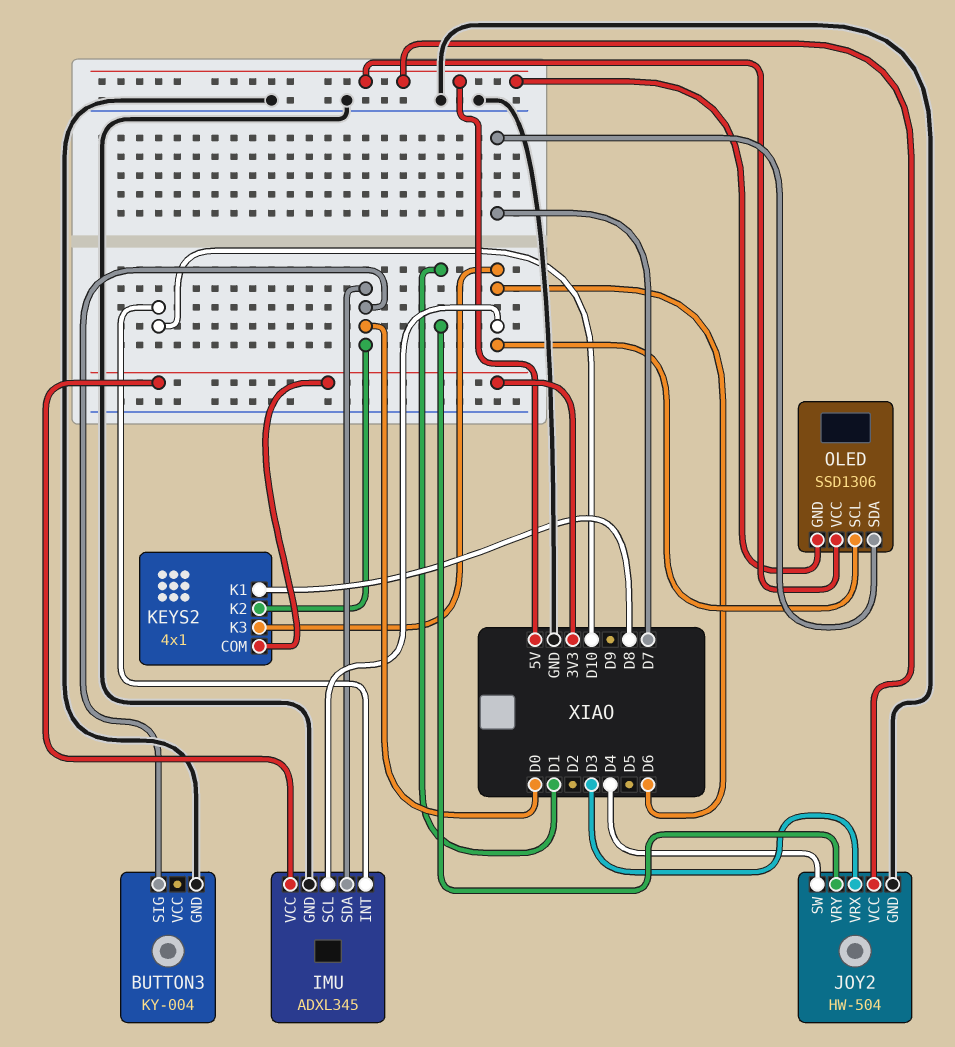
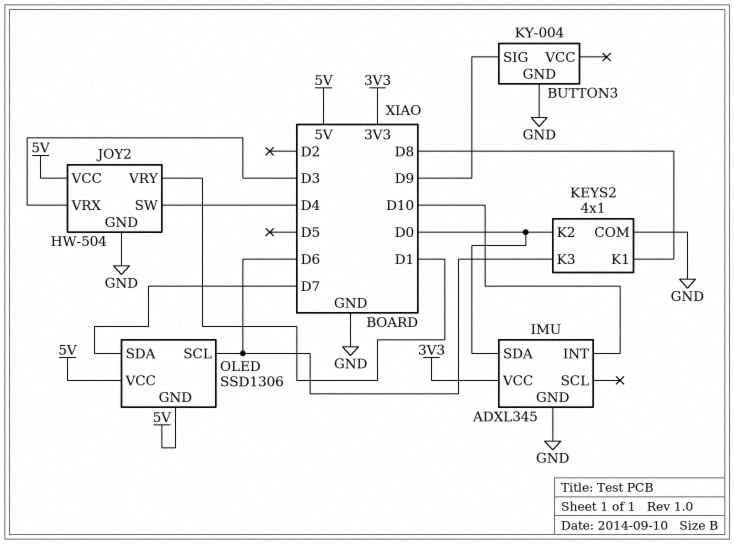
BUTTON3 pin SIG: D0 -> D9
IMU pin SCL: D6 -> none
KEYS2 pin COM: 3V3 -> GND

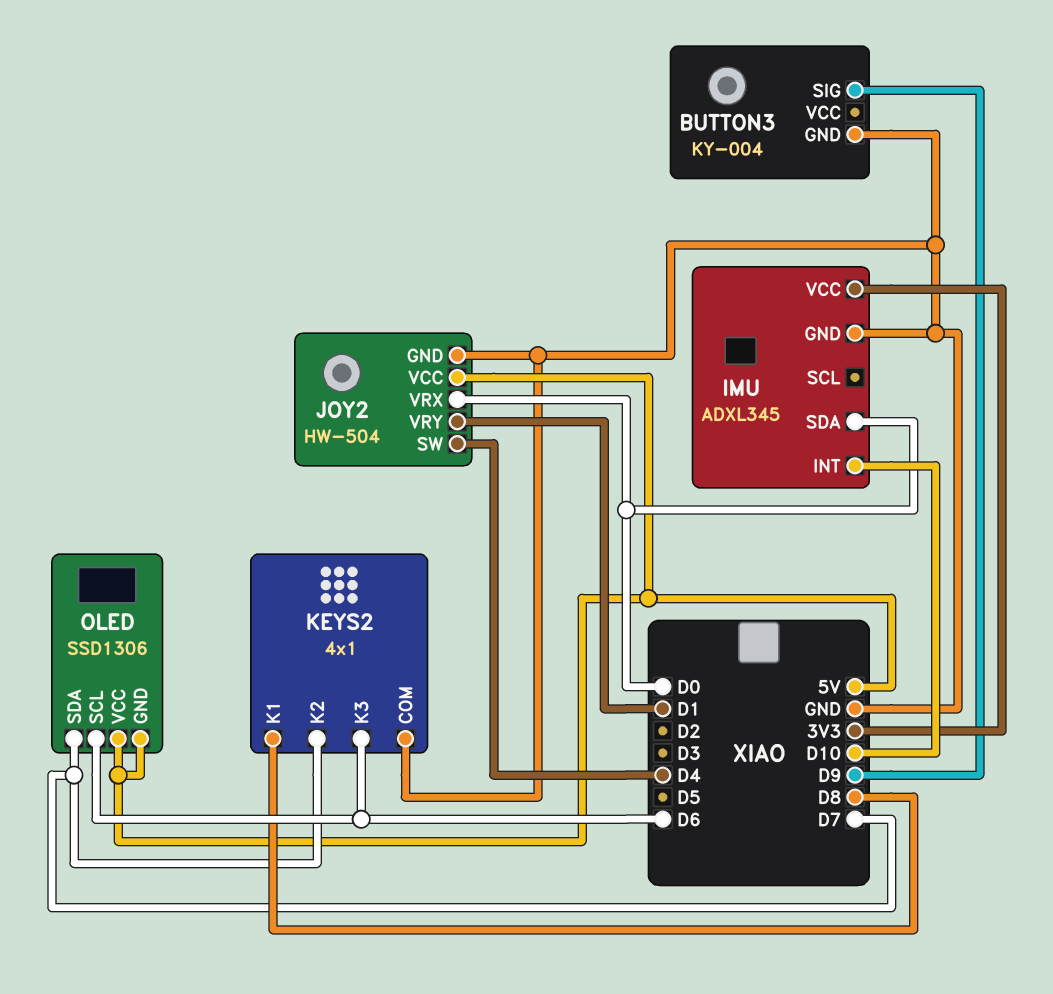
JOY2 pin VRX: D3 -> D0
KEYS2 pin K2: D0 -> D7

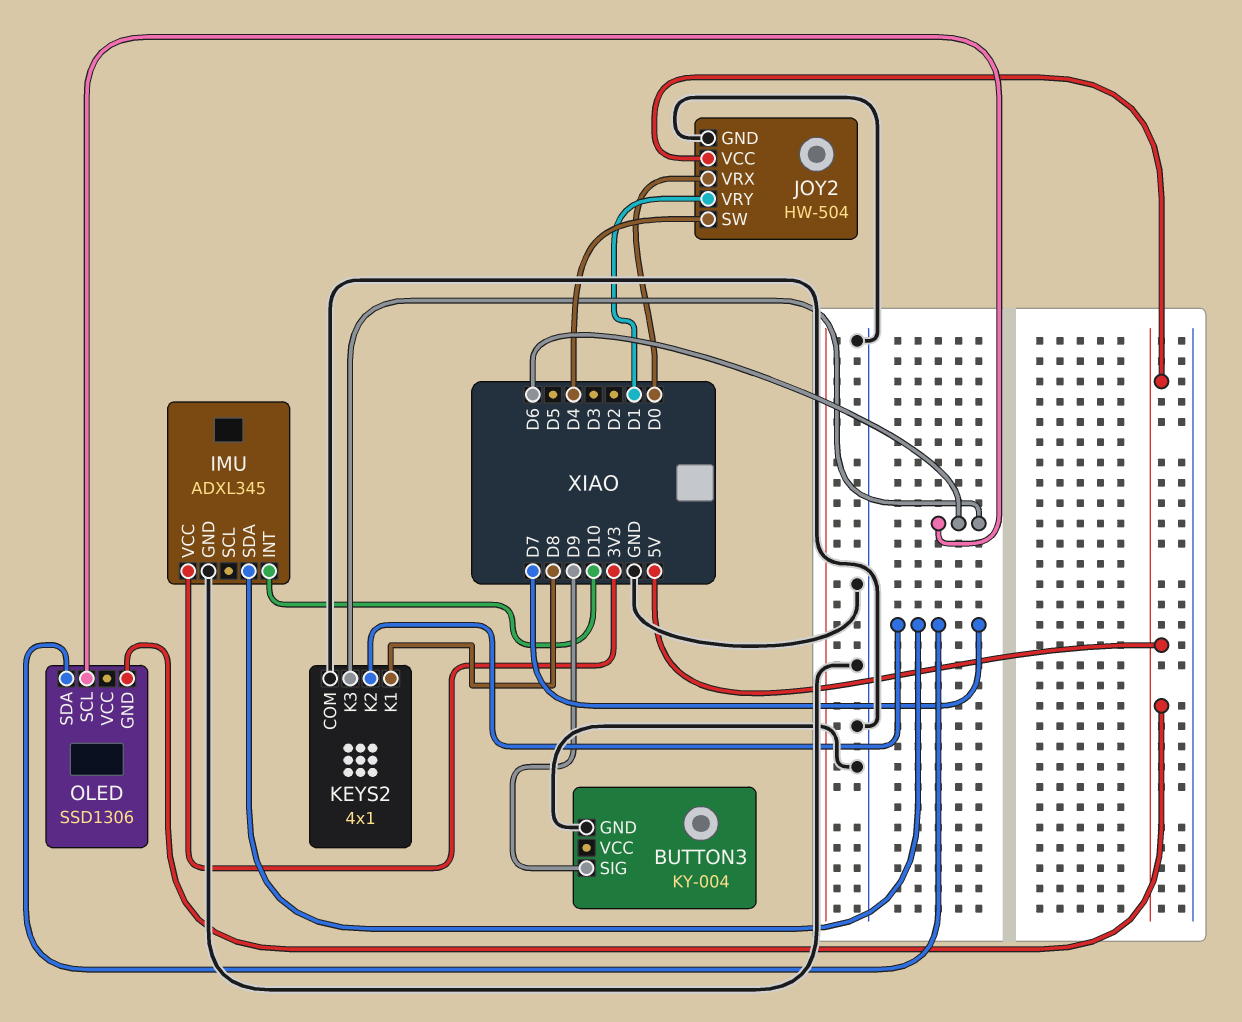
IMU pin SDA: D0 -> D7
OLED pin VCC: 5V -> none

